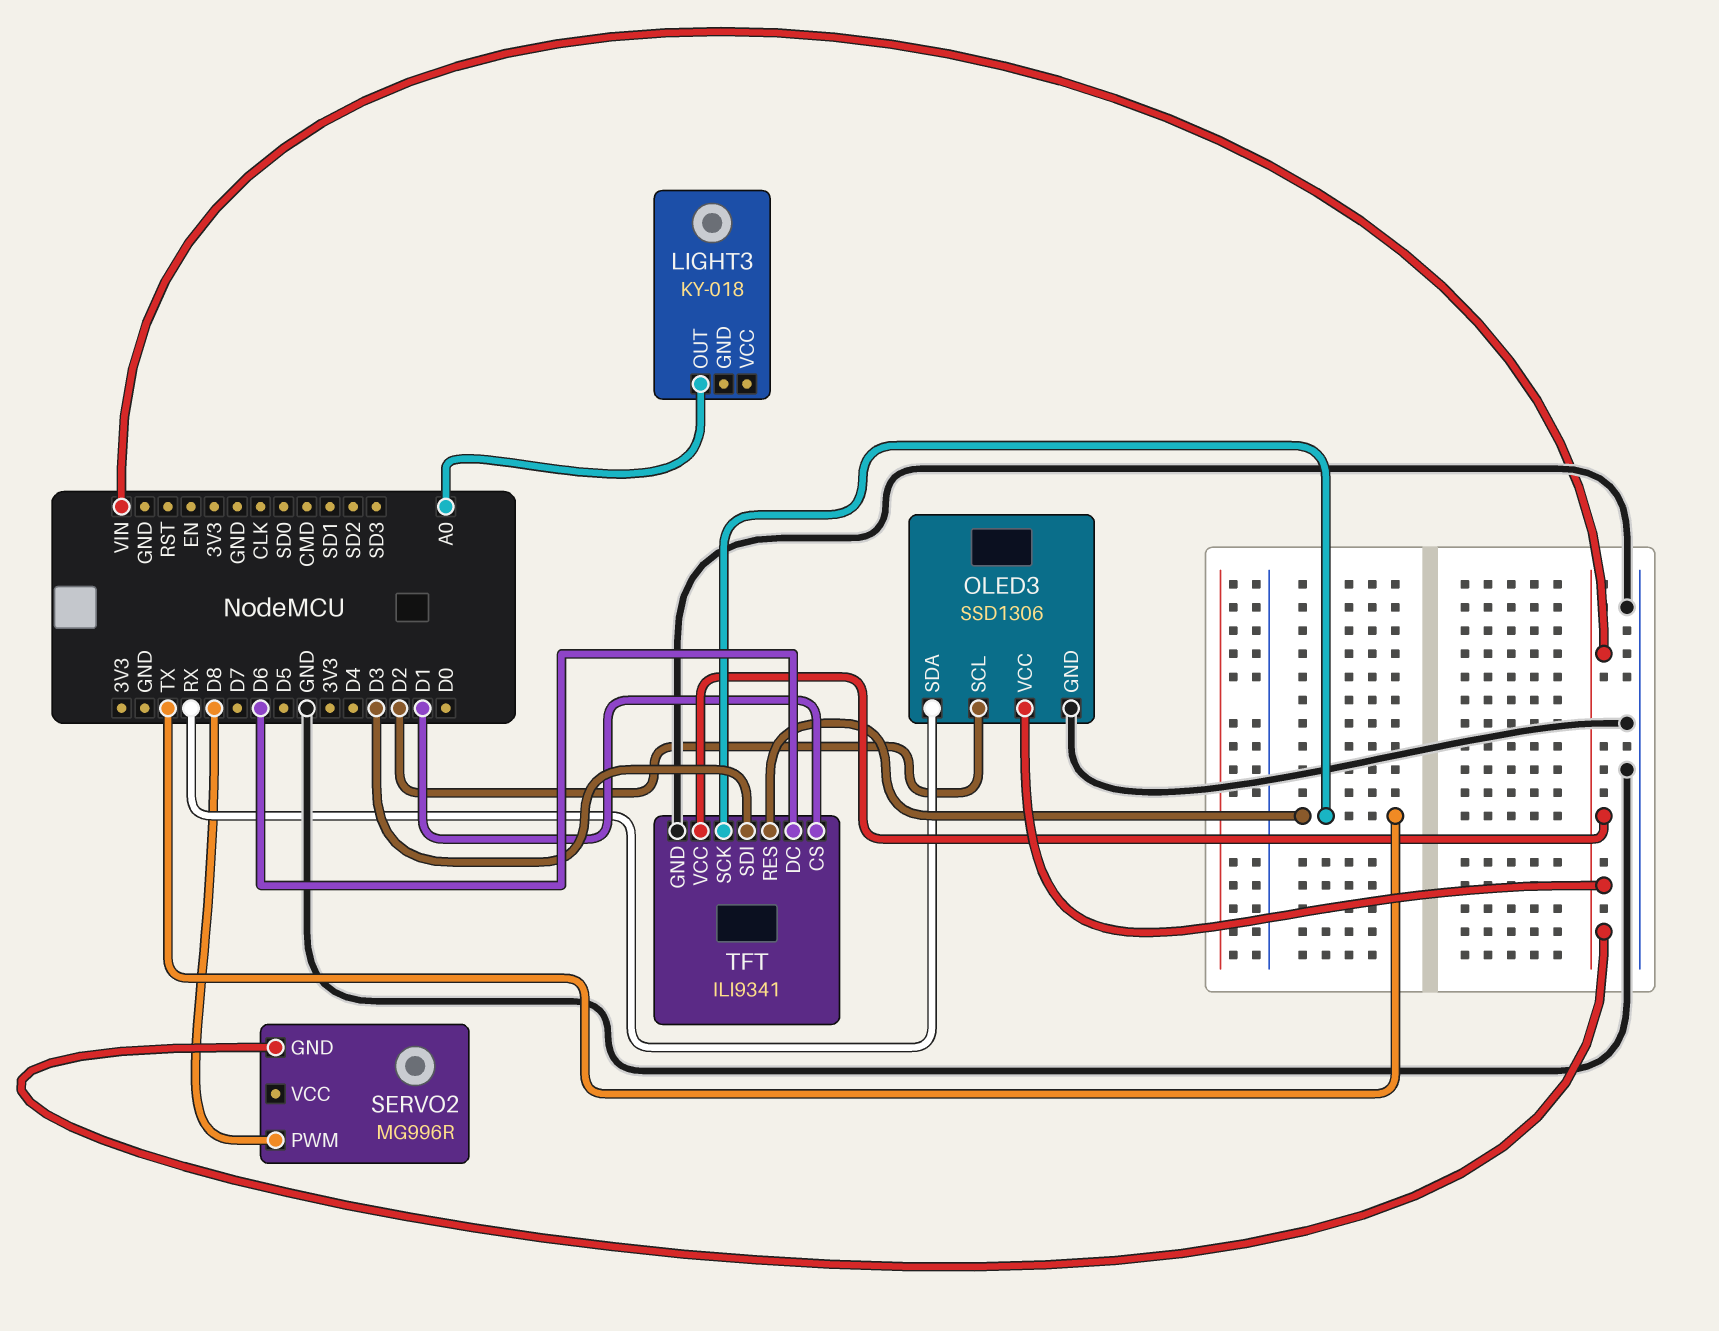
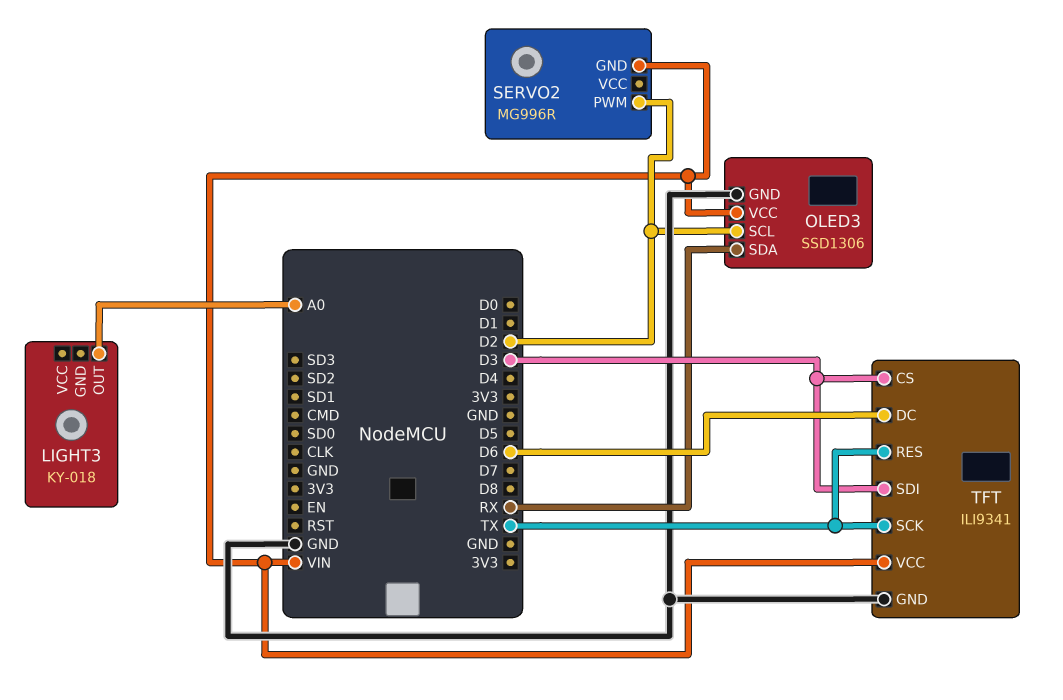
SERVO2 pin PWM: D8 -> D2
TFT pin CS: D1 -> D3

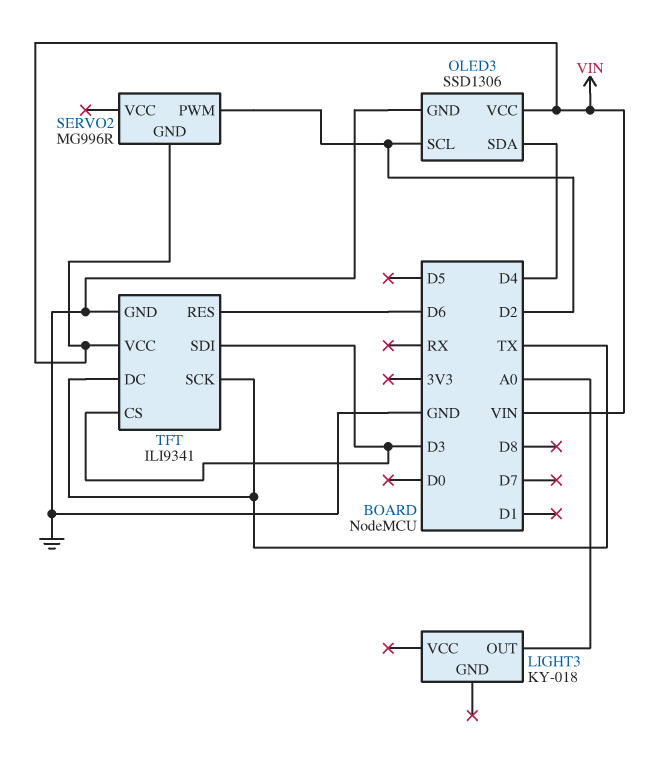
OLED3 pin SDA: RX -> D4
TFT pin DC: D6 -> TX
TFT pin RES: TX -> D6

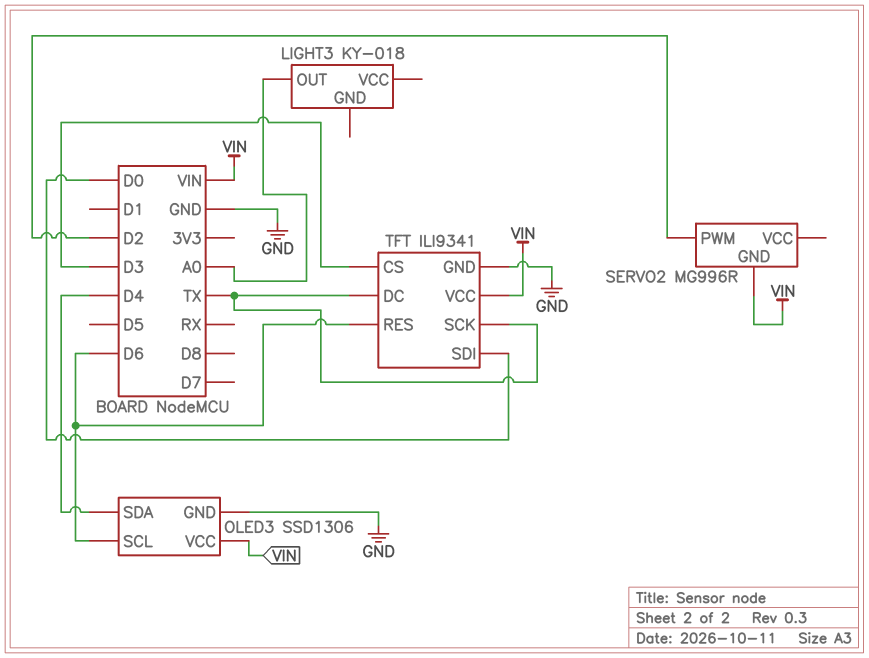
OLED3 pin SCL: D2 -> D6
TFT pin SDI: D3 -> D0

